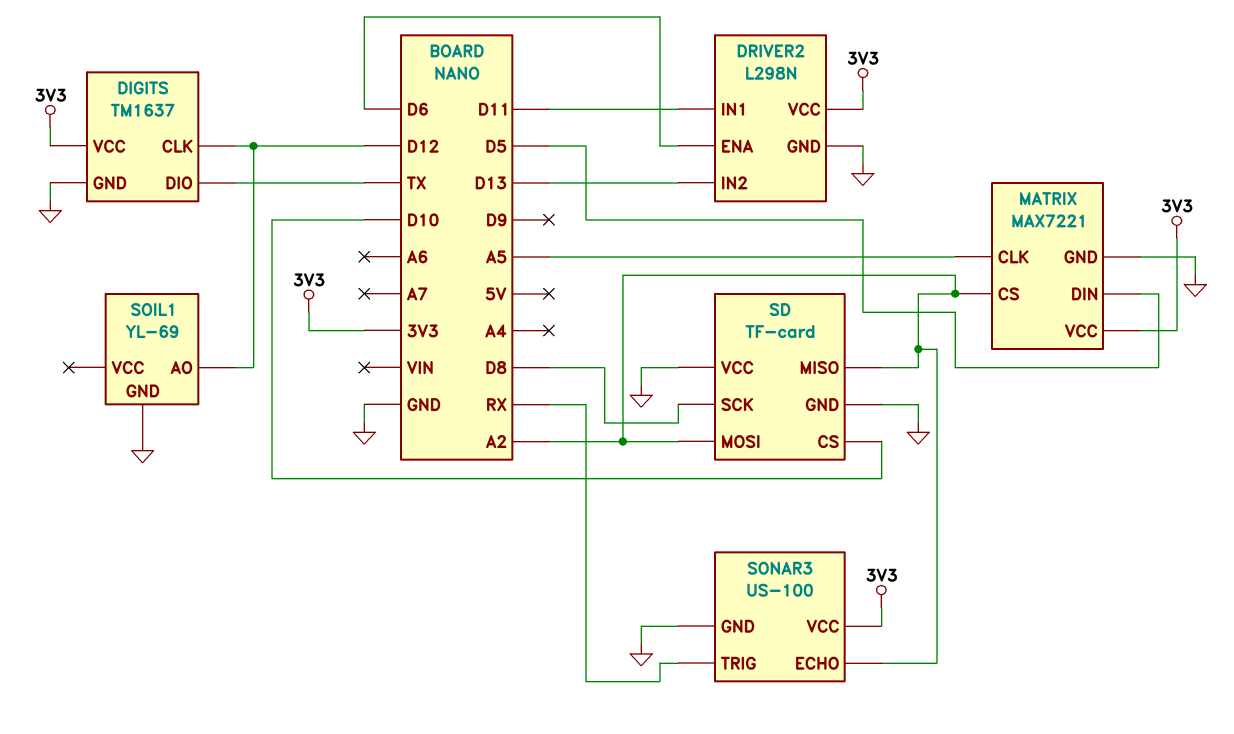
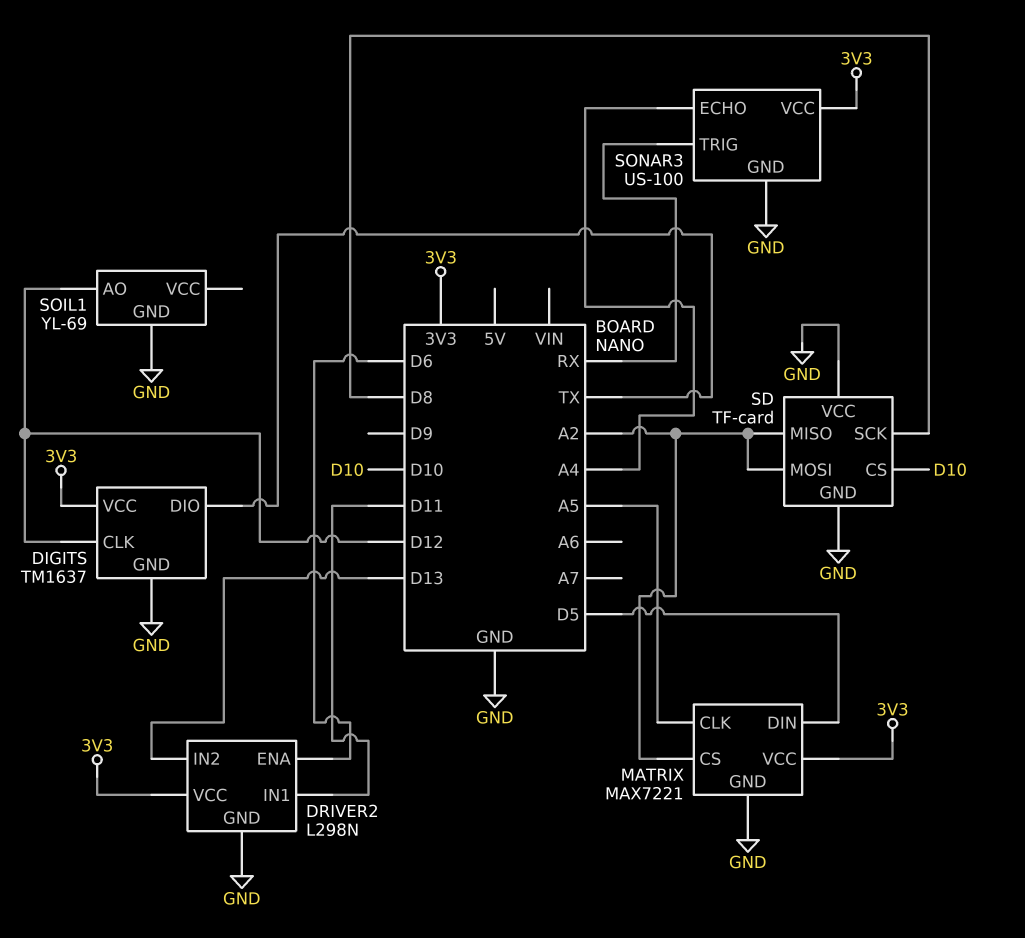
SONAR3 pin ECHO: A2 -> A4

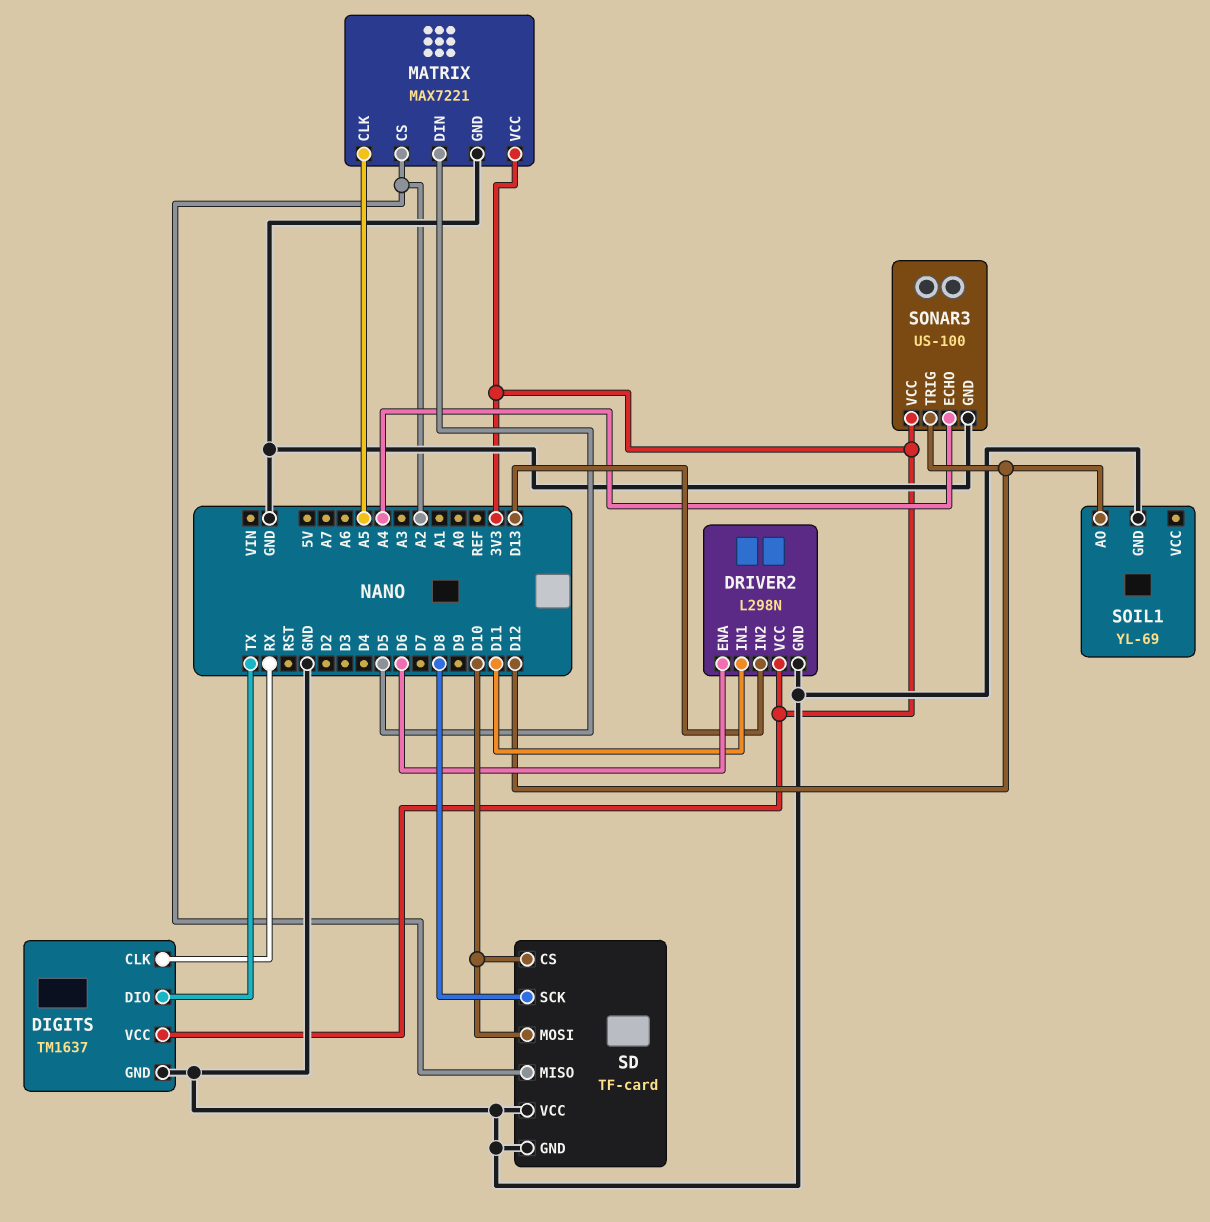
DIGITS pin CLK: D12 -> RX
SD pin MOSI: A2 -> D10
SONAR3 pin TRIG: RX -> D12

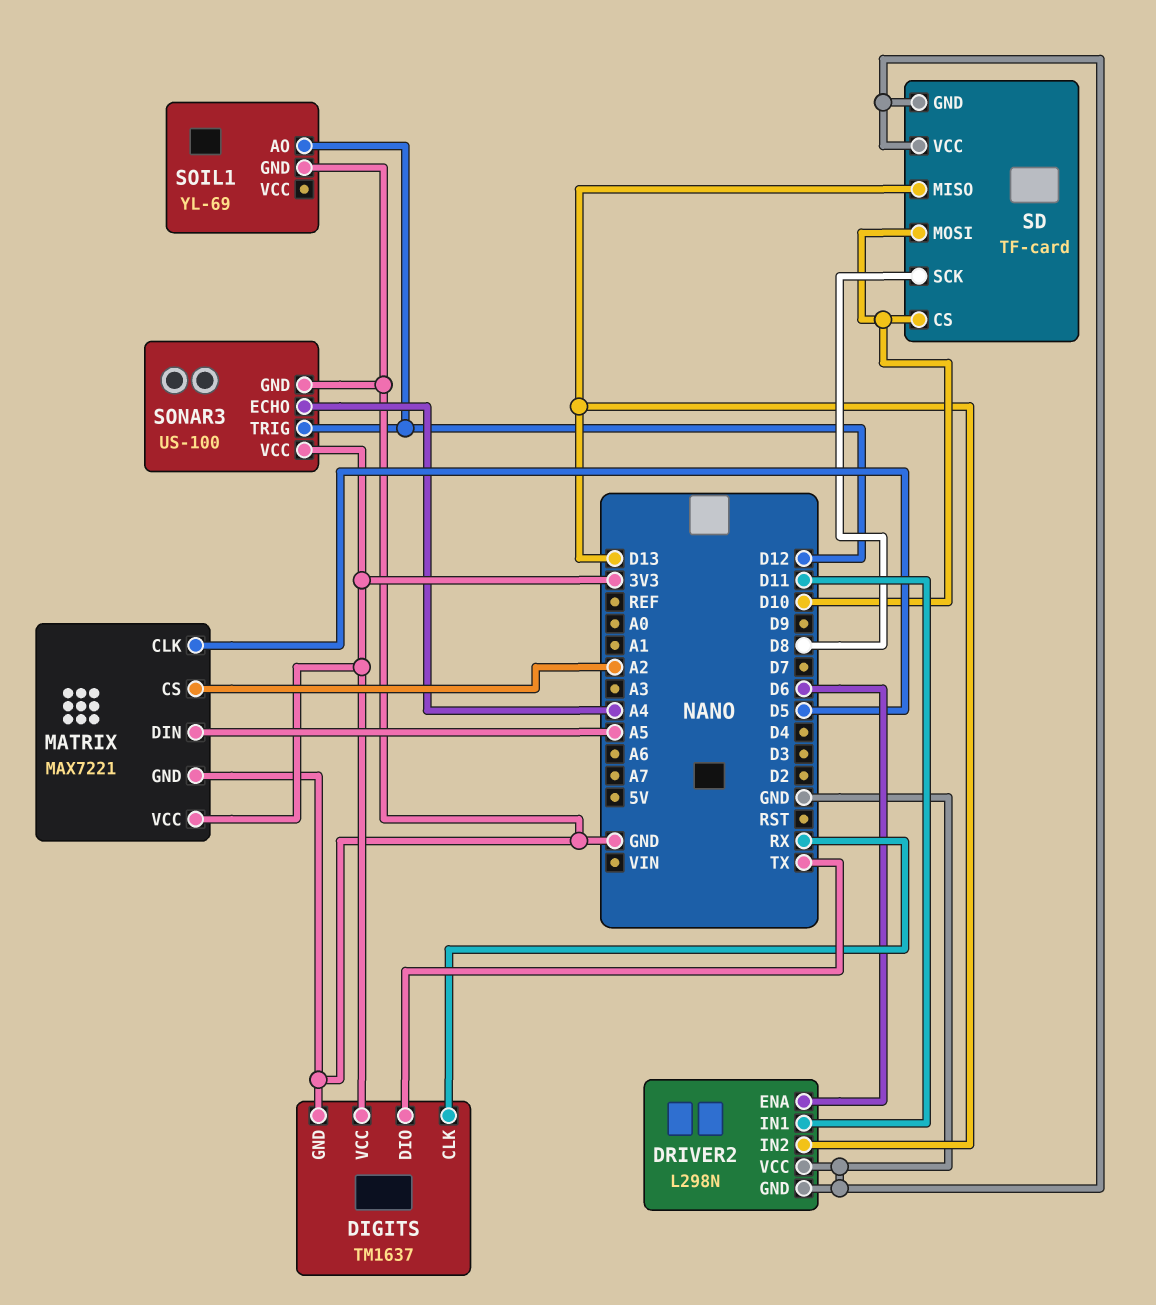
DRIVER2 pin VCC: 3V3 -> GND
MATRIX pin CLK: A5 -> D5
MATRIX pin DIN: D5 -> A5
SD pin MISO: A2 -> D13

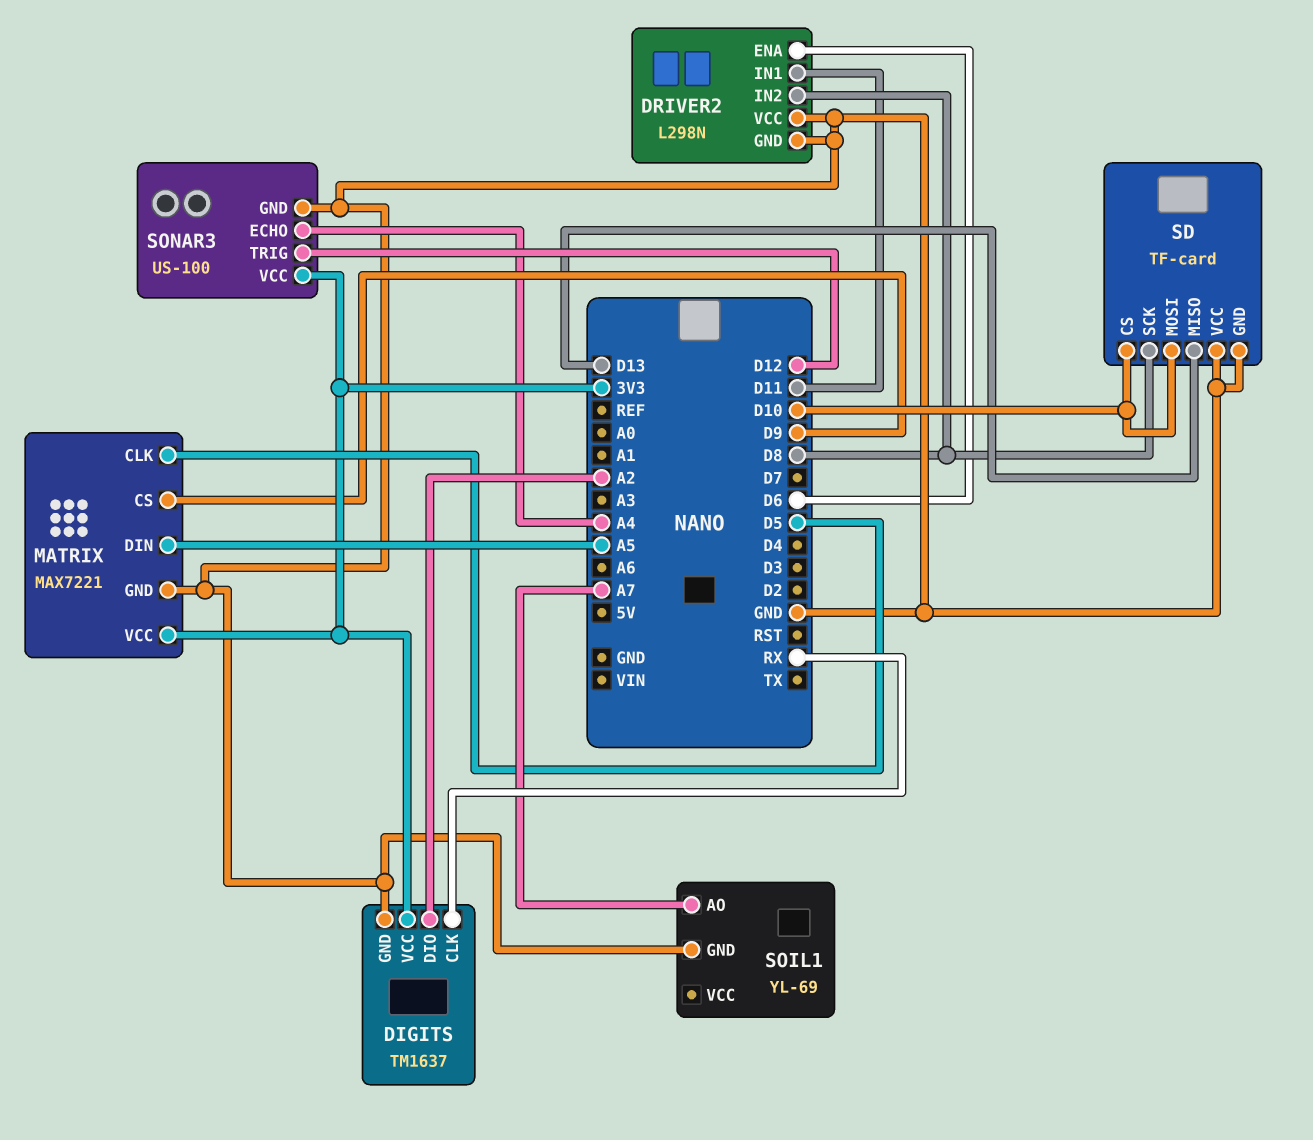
DIGITS pin DIO: TX -> A2
DRIVER2 pin IN2: D13 -> D8
MATRIX pin CS: A2 -> D9
SOIL1 pin AO: D12 -> A7

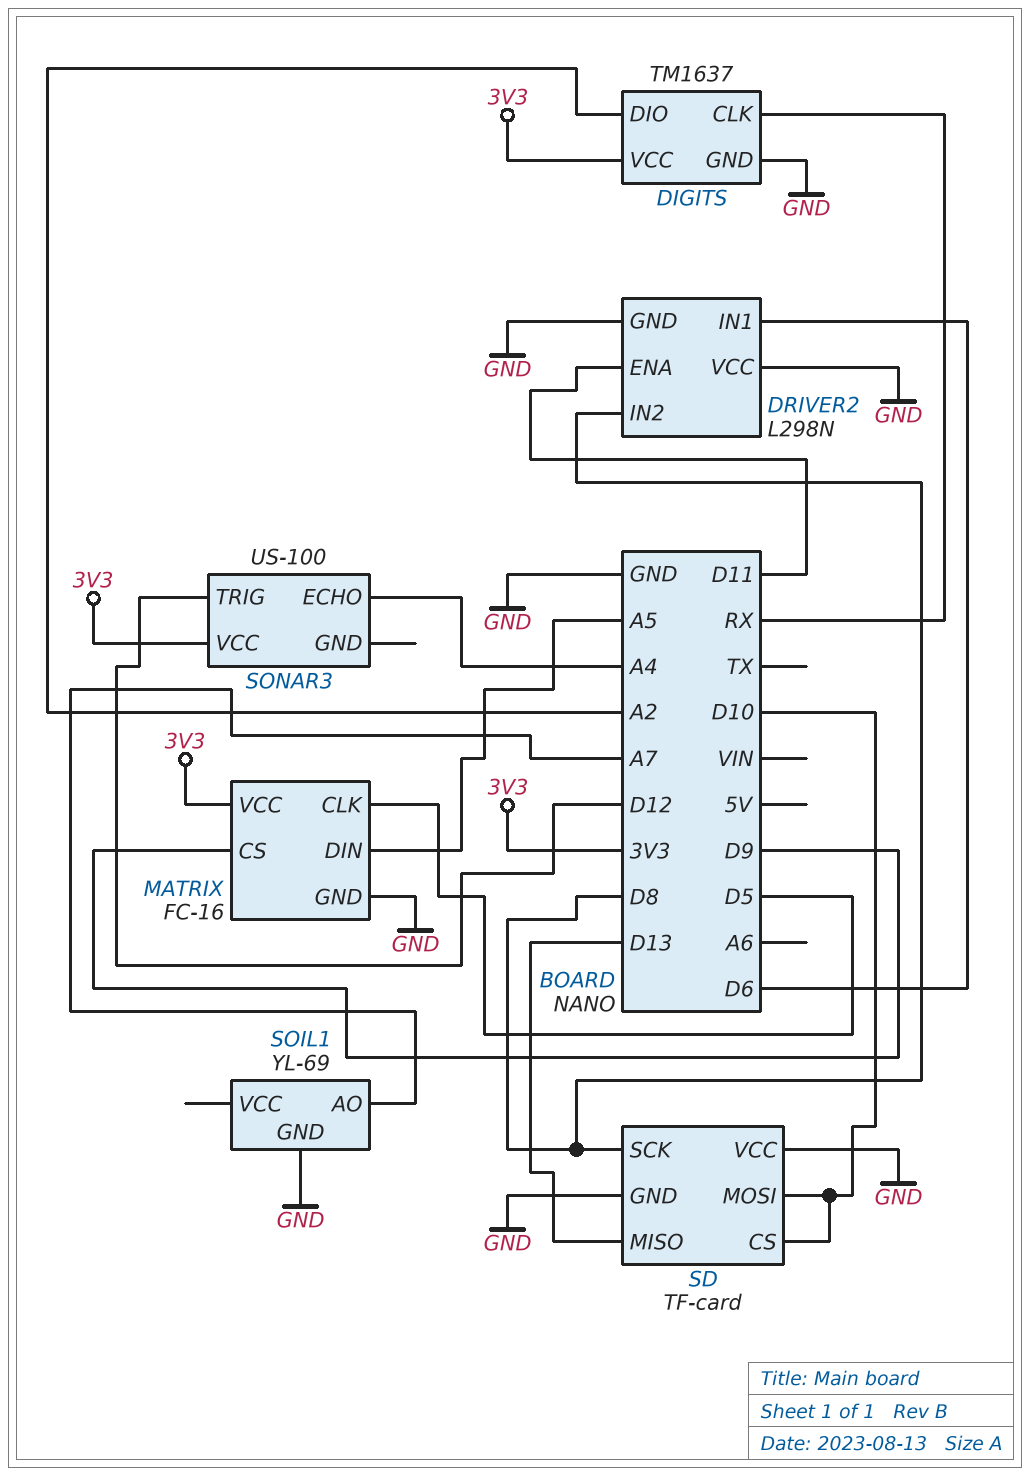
DRIVER2 pin ENA: D6 -> D11
DRIVER2 pin IN1: D11 -> D6
MATRIX: MAX7221 -> FC-16
SONAR3 pin GND: GND -> none

